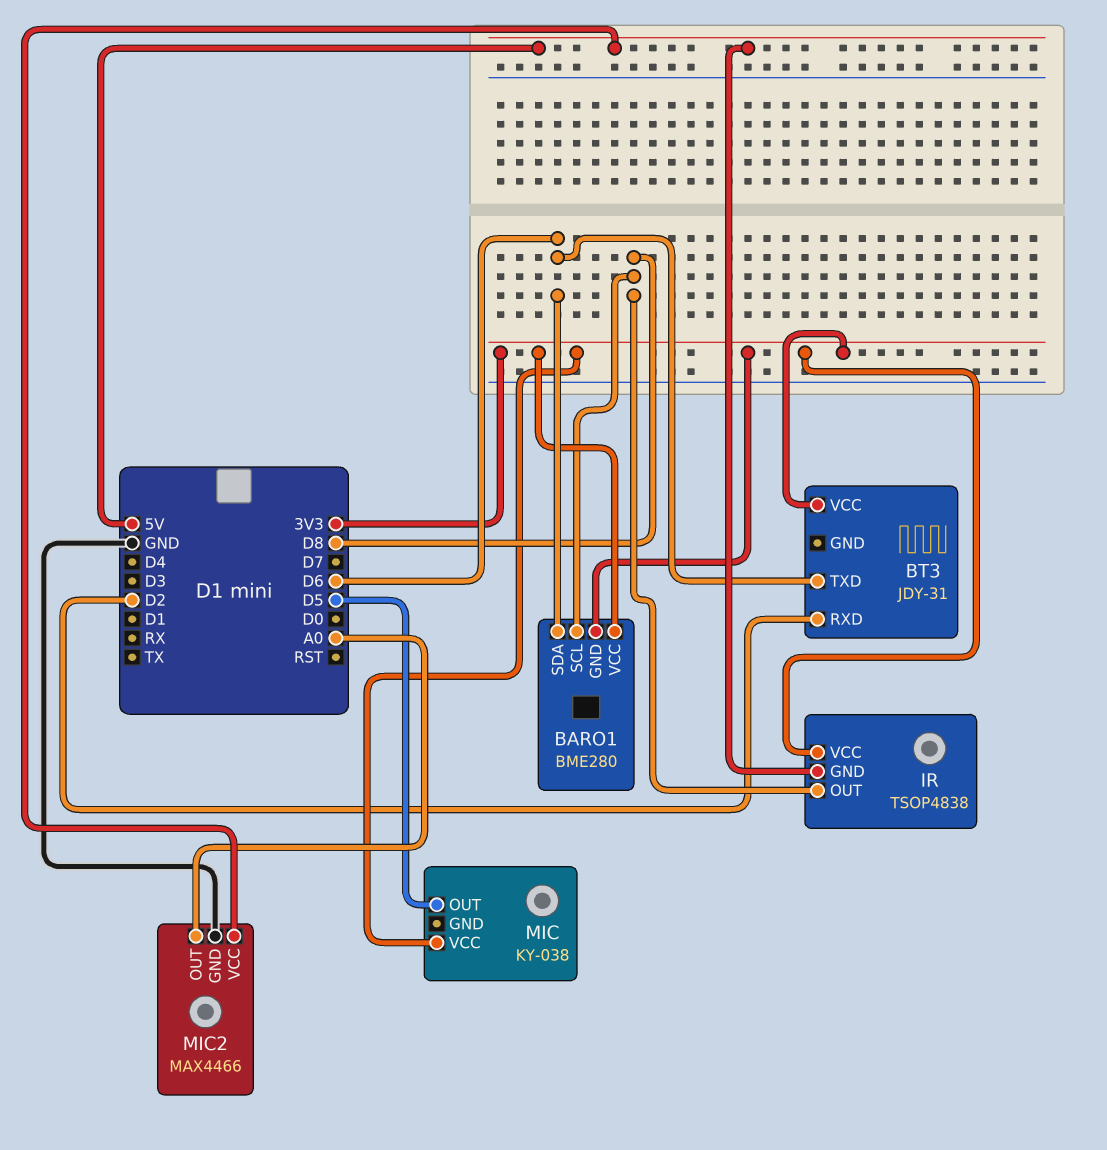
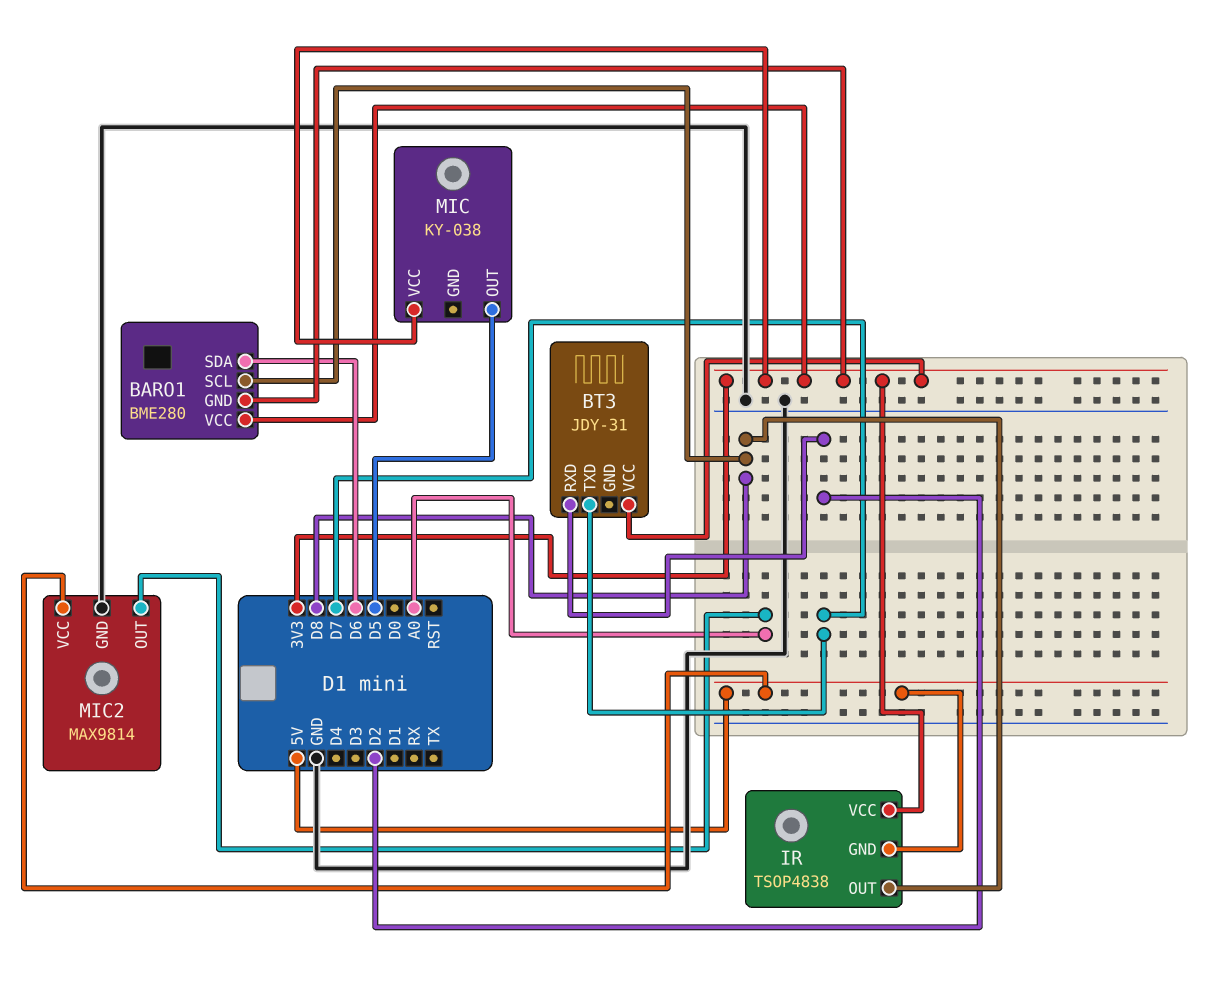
BT3 pin TXD: D6 -> D7
MIC2: MAX4466 -> MAX9814

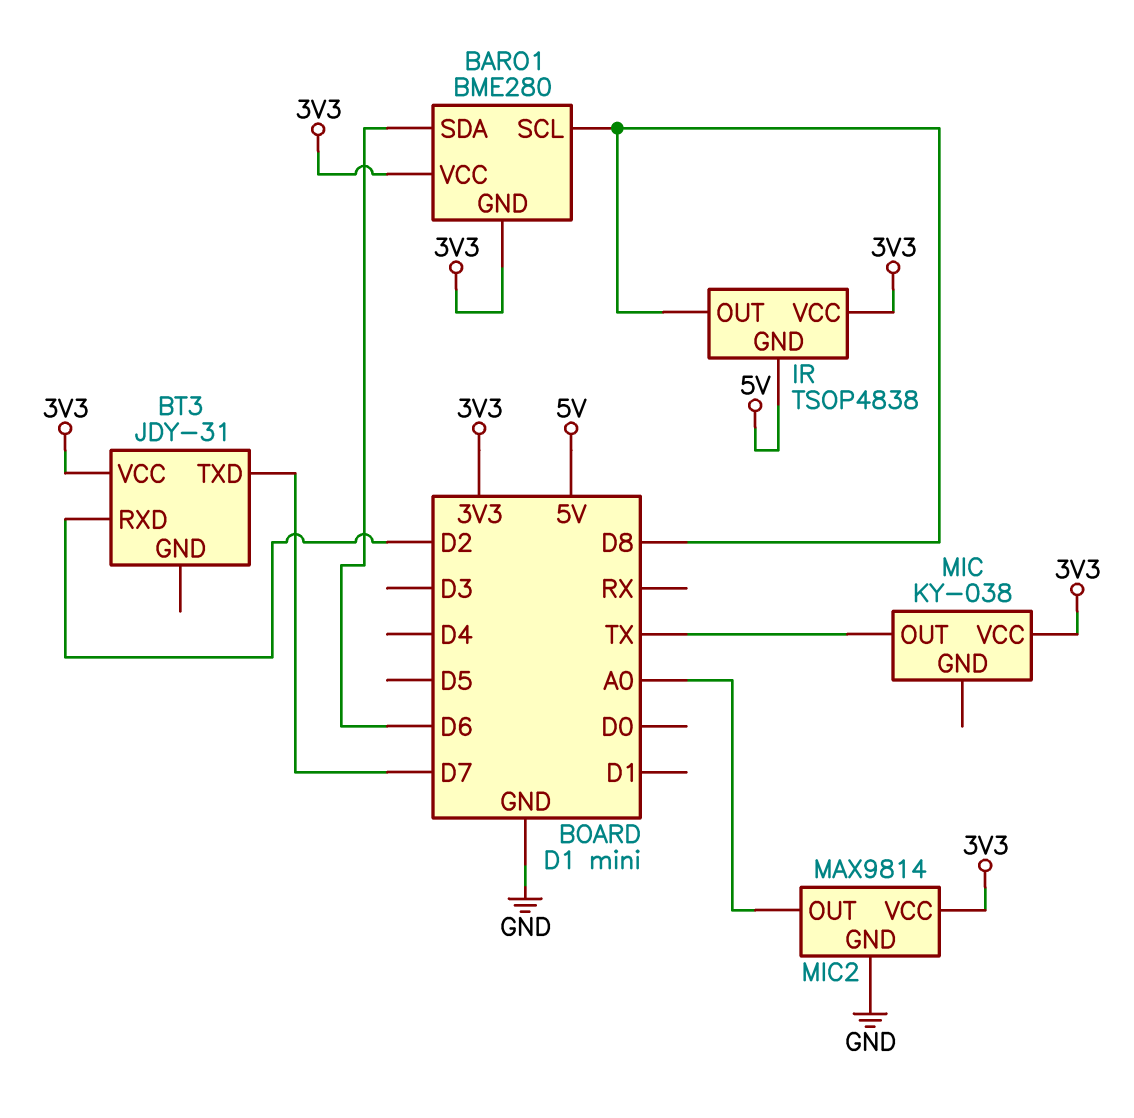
MIC pin OUT: D5 -> TX
MIC2 pin VCC: 5V -> 3V3

